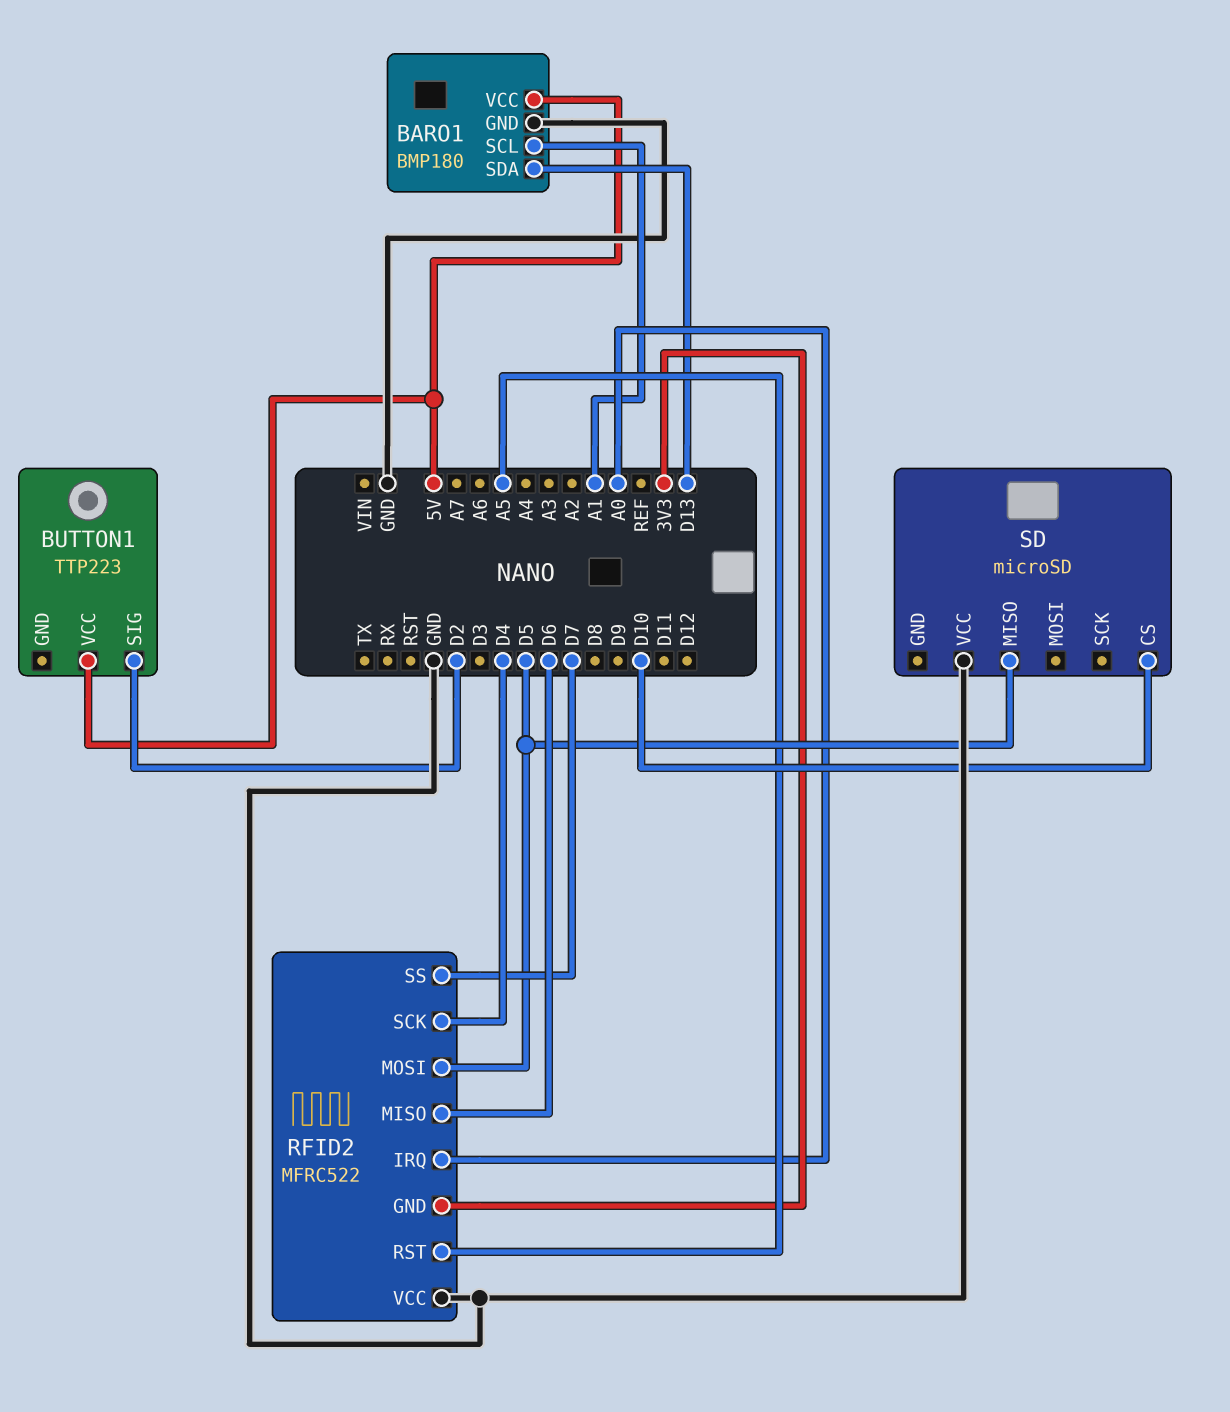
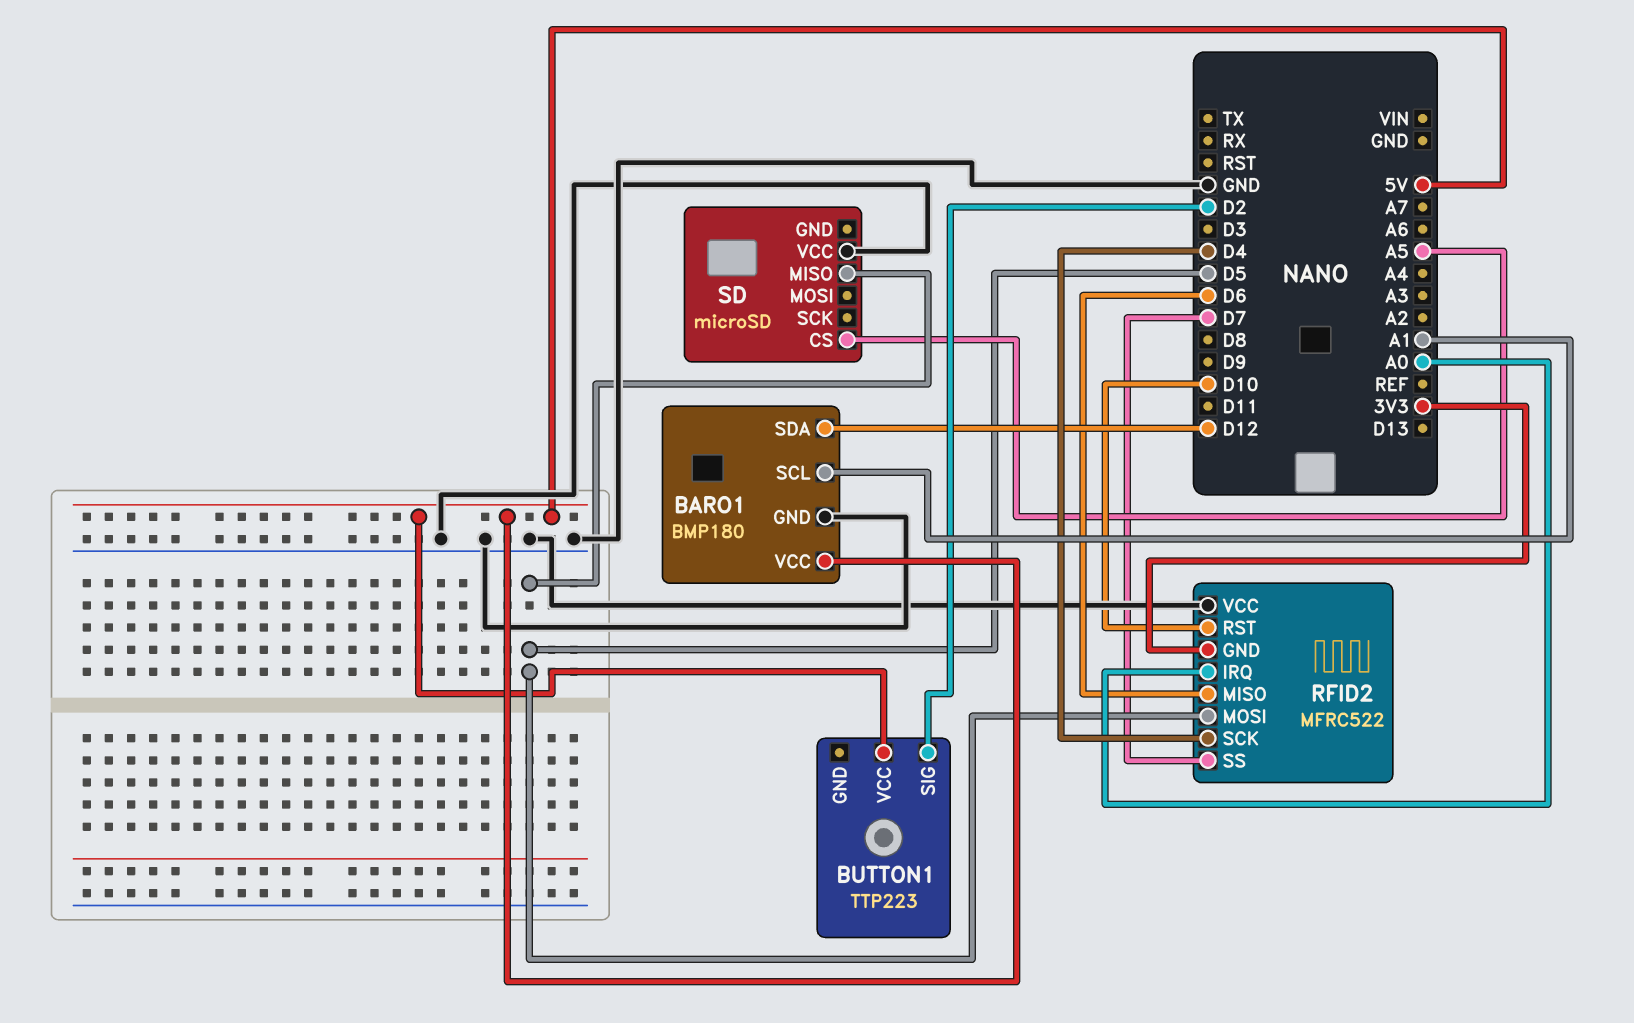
BARO1 pin SDA: D13 -> D12
RFID2 pin RST: A5 -> D10
SD pin CS: D10 -> A5

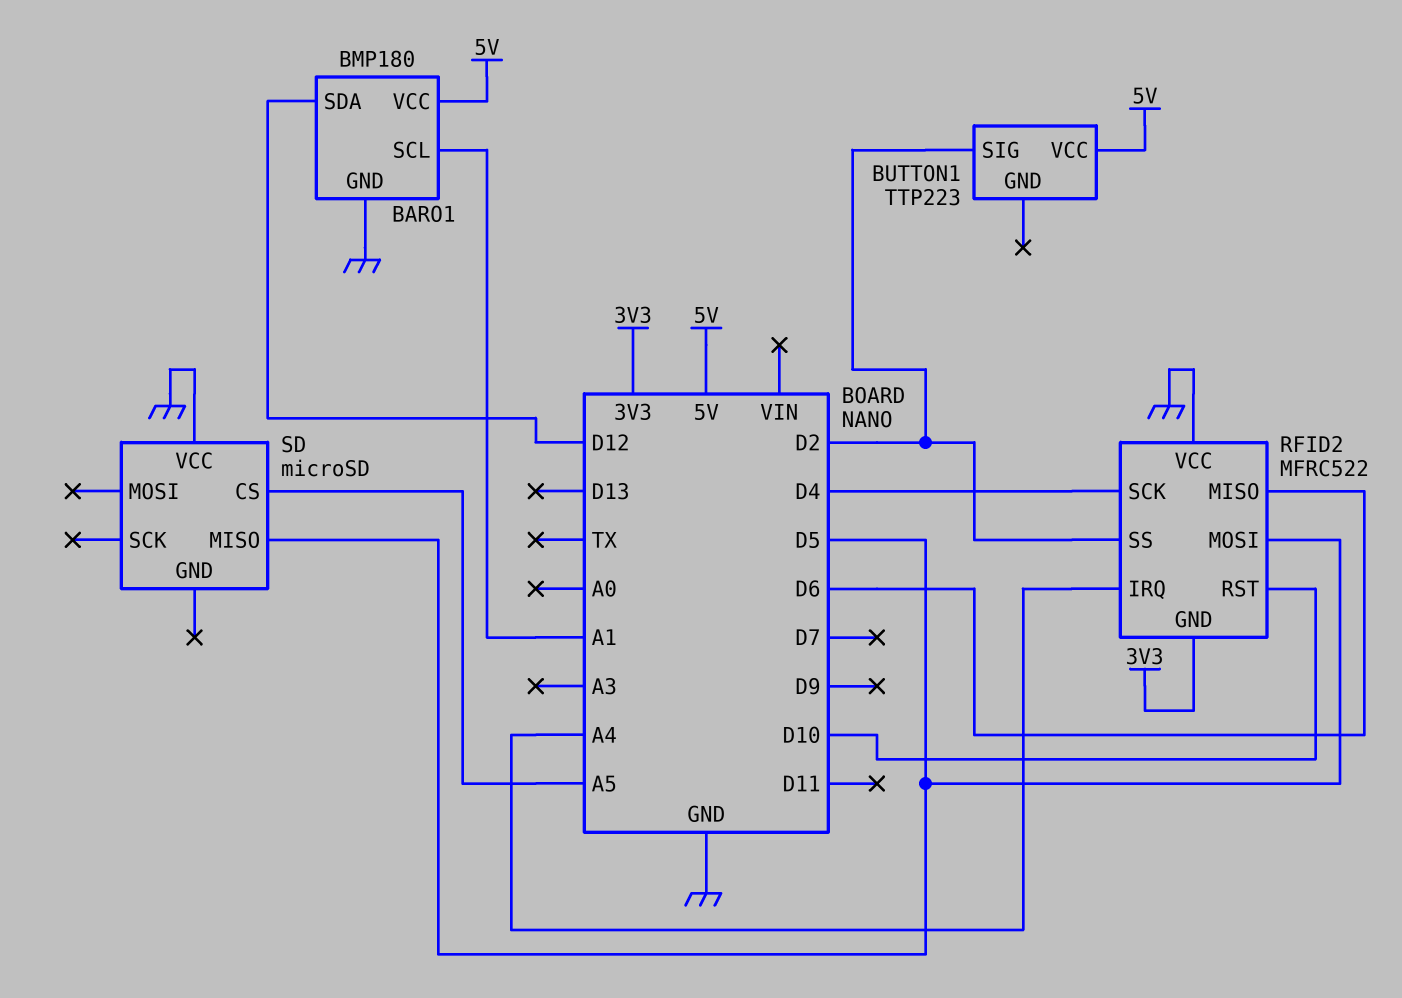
RFID2 pin IRQ: A0 -> A4
RFID2 pin SS: D7 -> D2

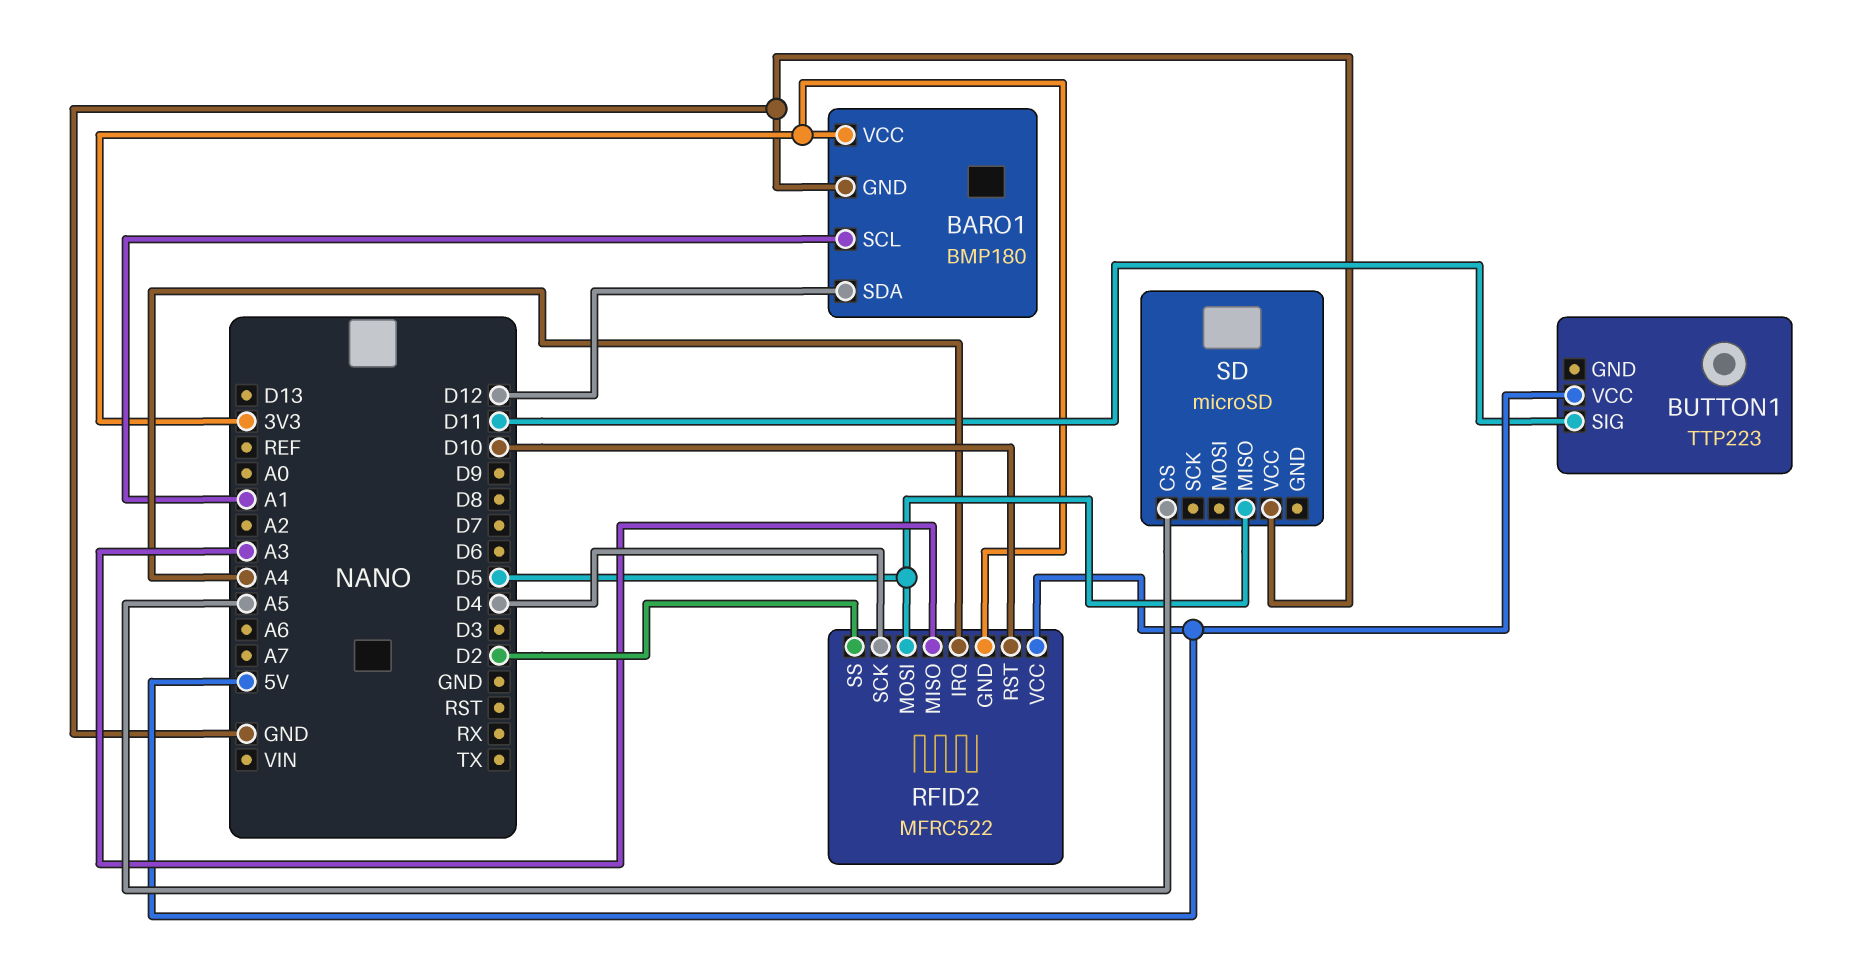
BARO1 pin VCC: 5V -> 3V3
BUTTON1 pin SIG: D2 -> D11
RFID2 pin MISO: D6 -> A3
RFID2 pin VCC: GND -> 5V

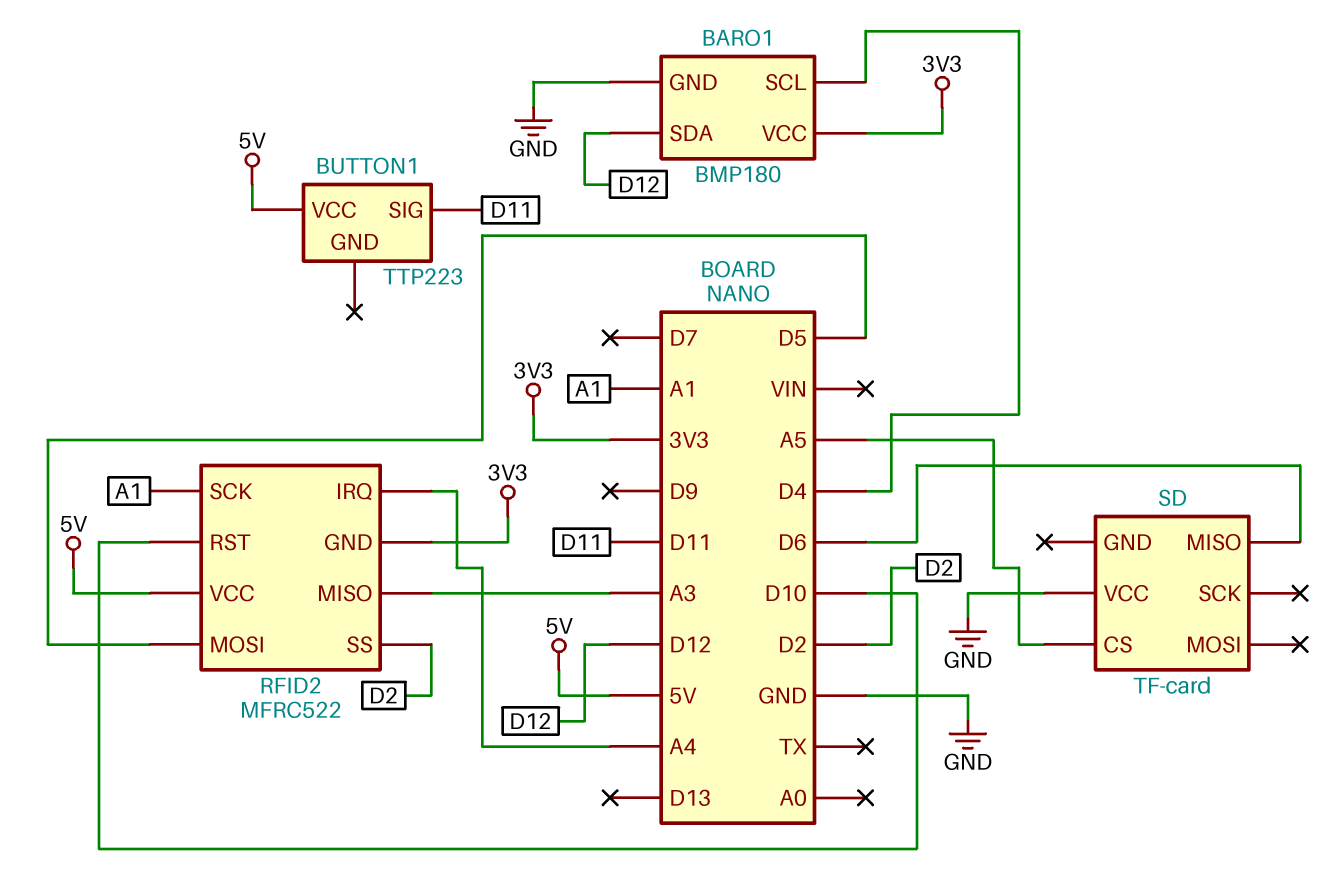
BARO1 pin SCL: A1 -> D4
RFID2 pin SCK: D4 -> A1
SD: microSD -> TF-card
SD pin MISO: D5 -> D6

